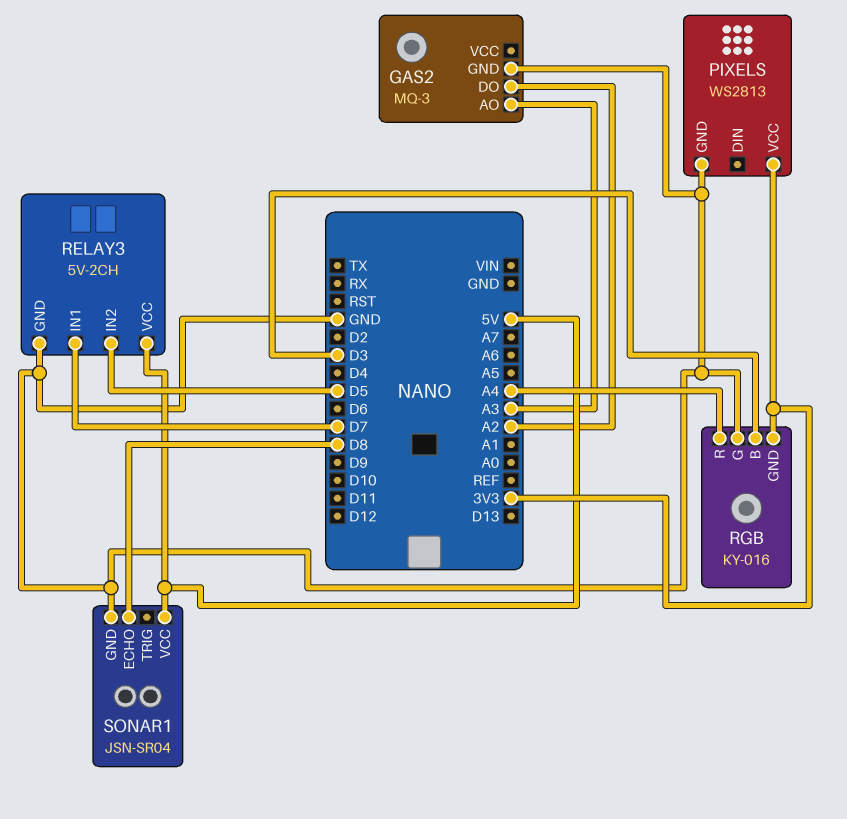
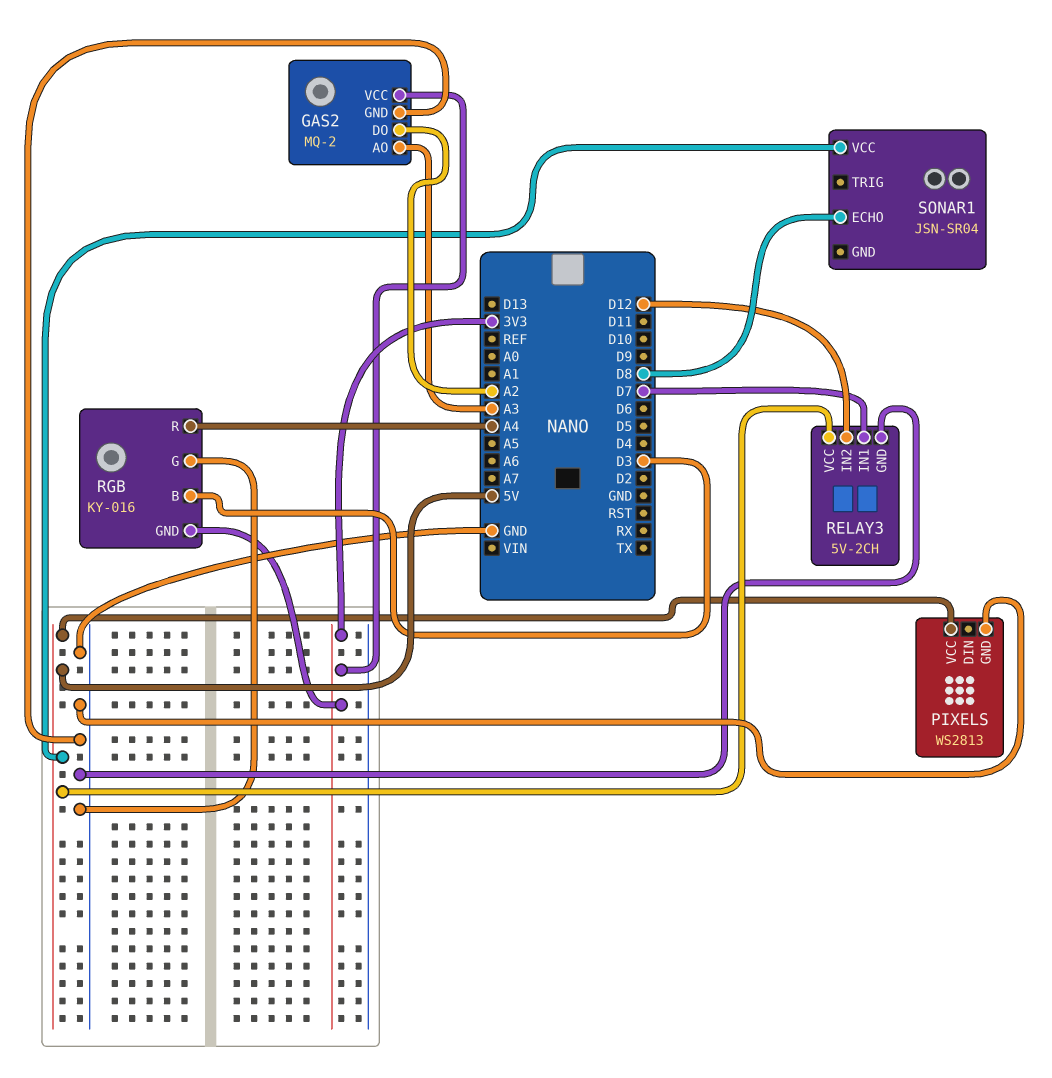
GAS2: MQ-3 -> MQ-2
GAS2 pin VCC: none -> 3V3
PIXELS pin VCC: 3V3 -> 5V
RELAY3 pin IN2: D5 -> D12
SONAR1 pin GND: GND -> none

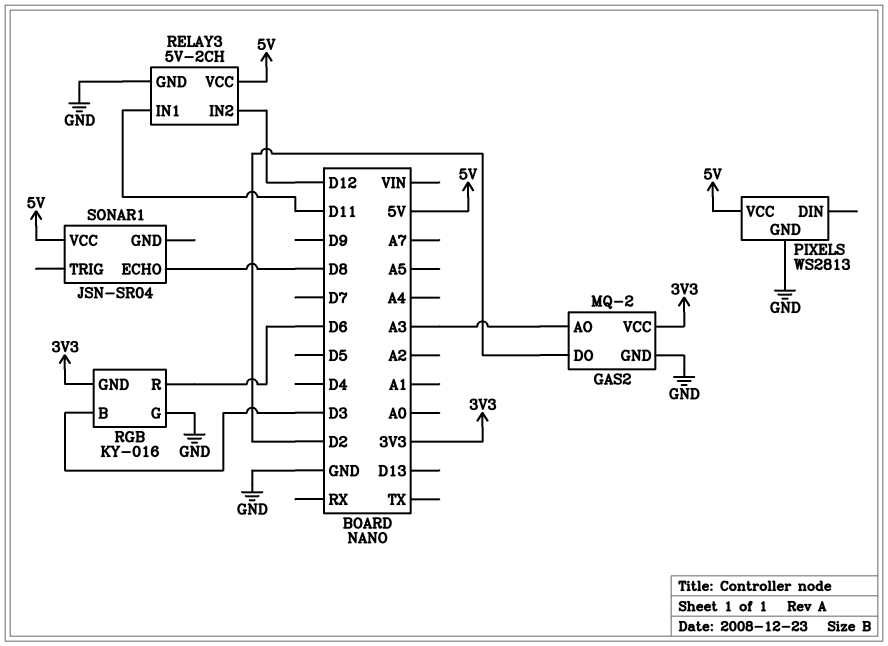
GAS2 pin DO: A2 -> D2
RELAY3 pin IN1: D7 -> D11
RGB pin R: A4 -> D6

